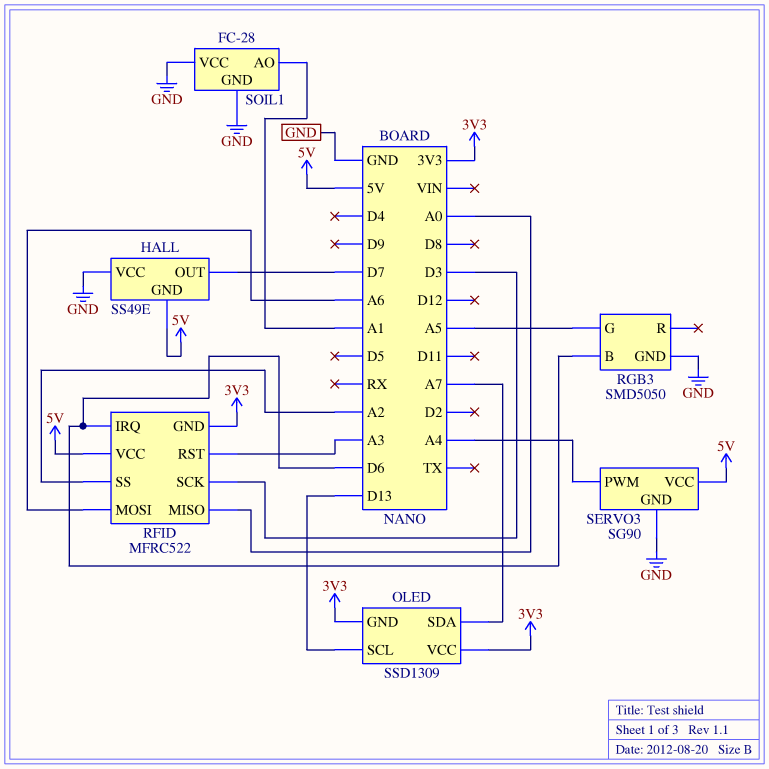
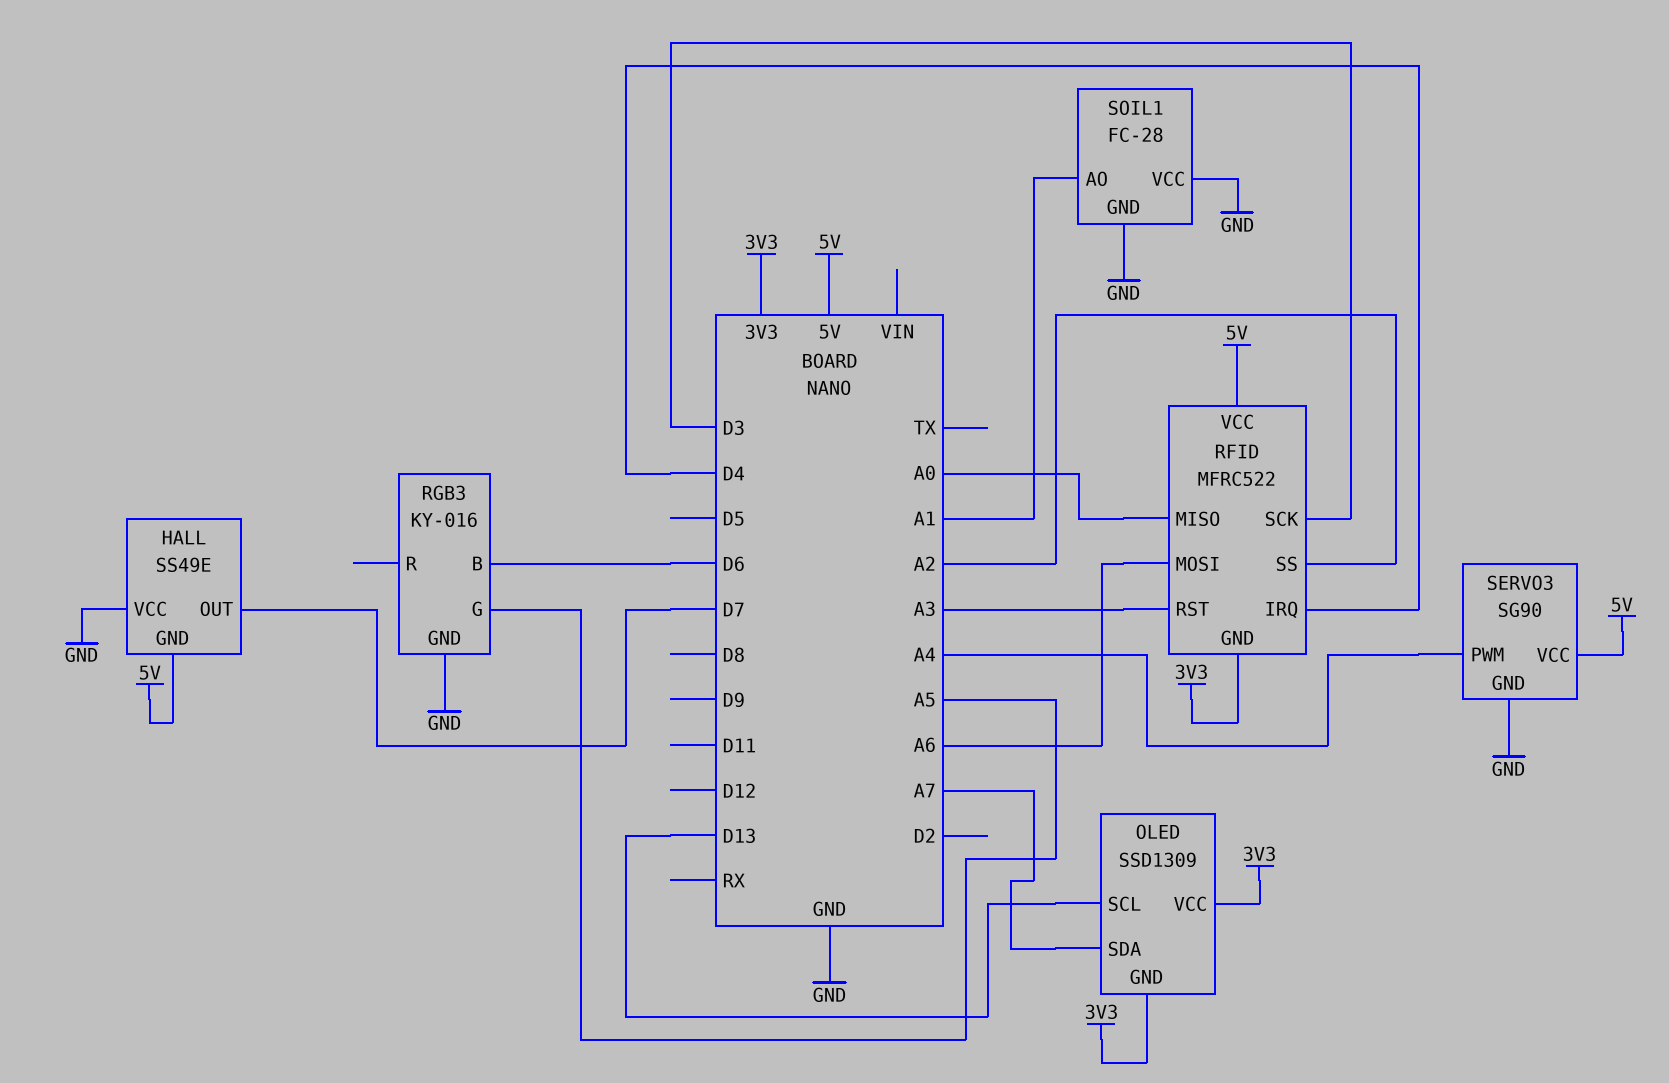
RFID pin IRQ: D6 -> D4
RGB3: SMD5050 -> KY-016

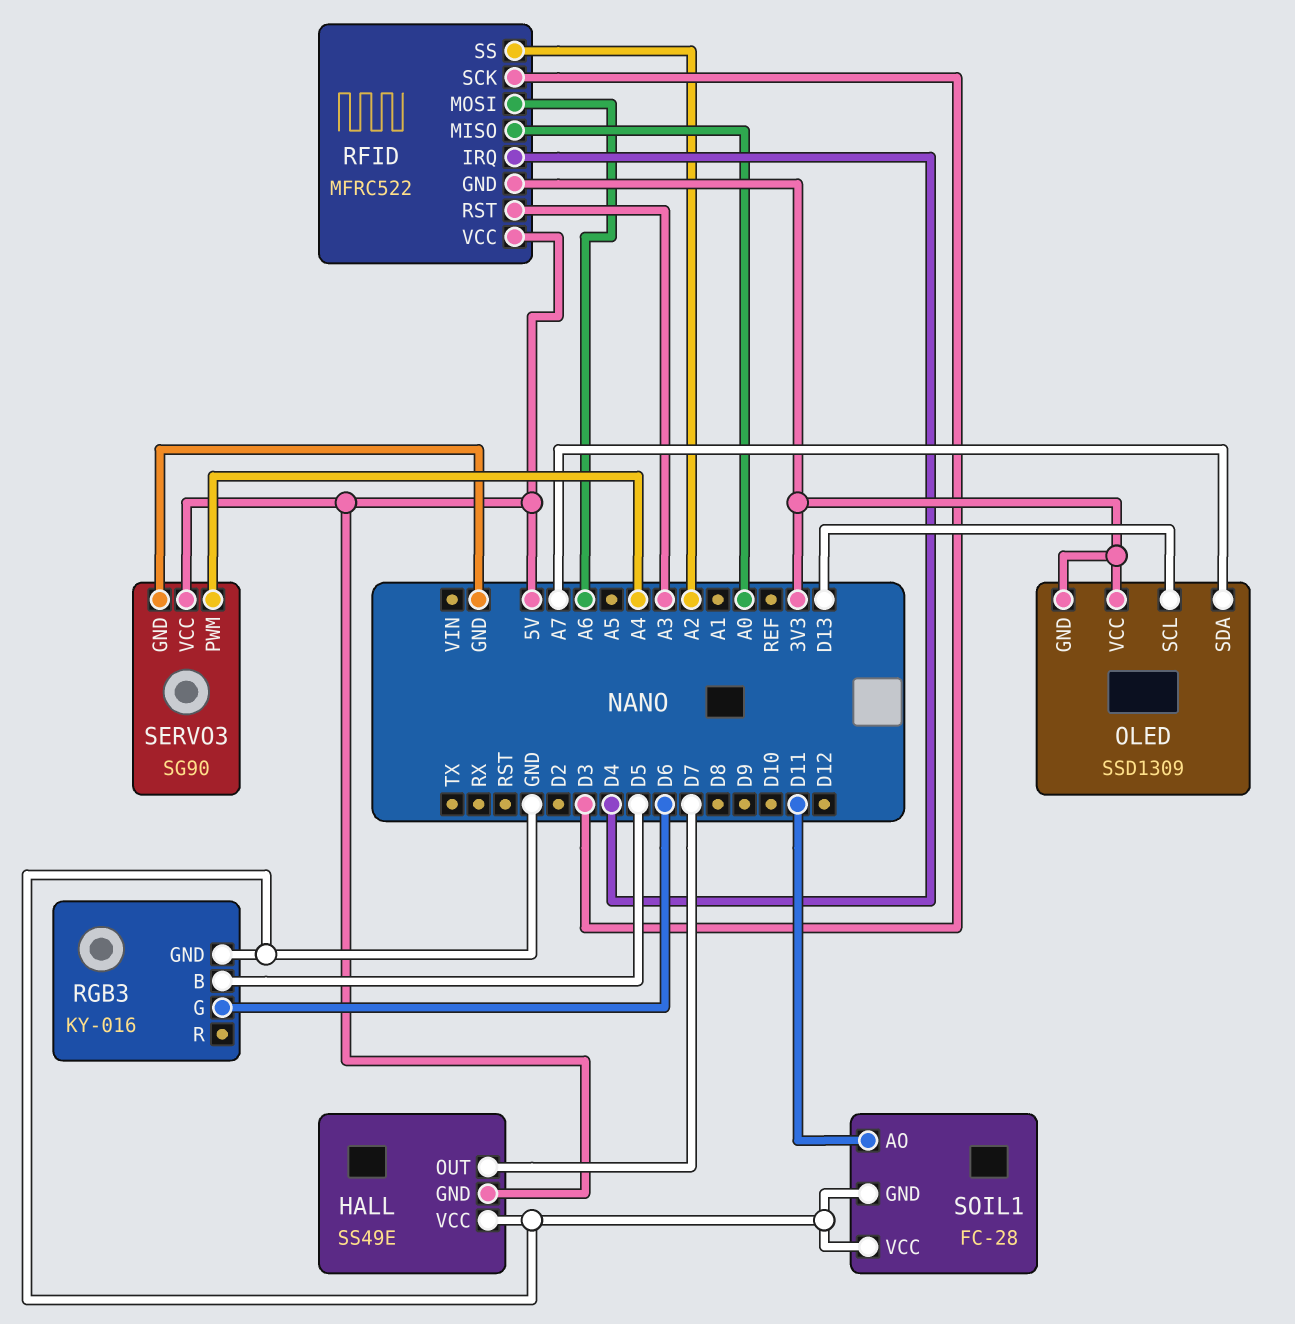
RGB3 pin B: D6 -> D5
RGB3 pin G: A5 -> D6
SOIL1 pin AO: A1 -> D11

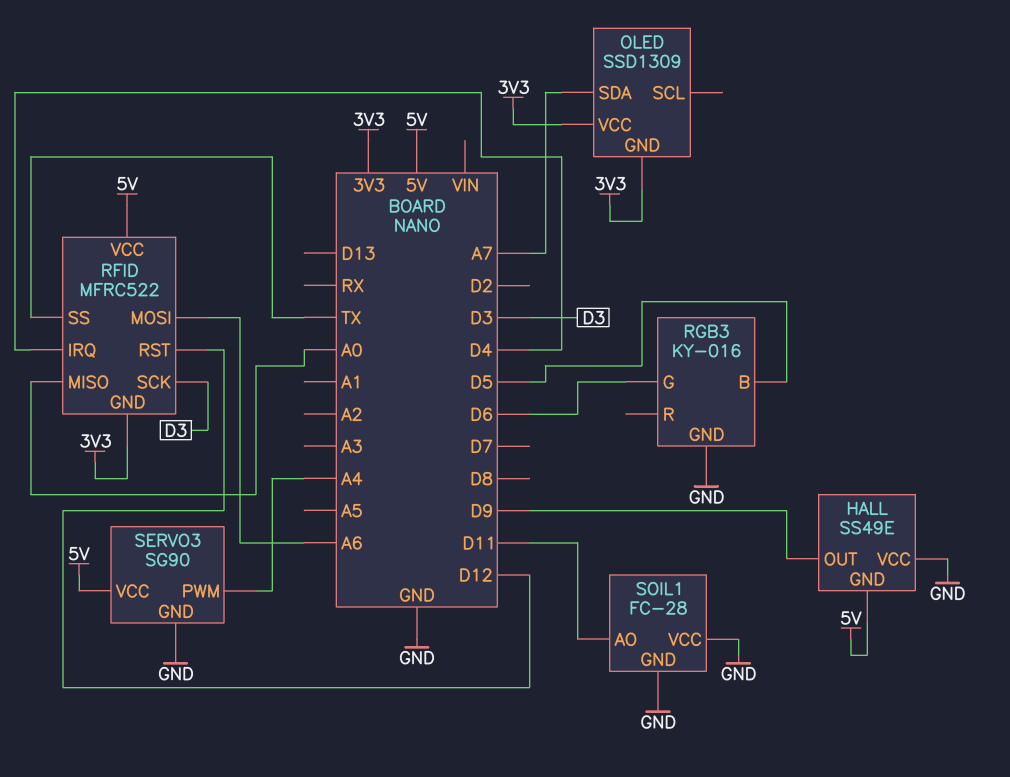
HALL pin OUT: D7 -> D9
OLED pin SCL: D13 -> none
RFID pin RST: A3 -> D12
RFID pin SS: A2 -> TX

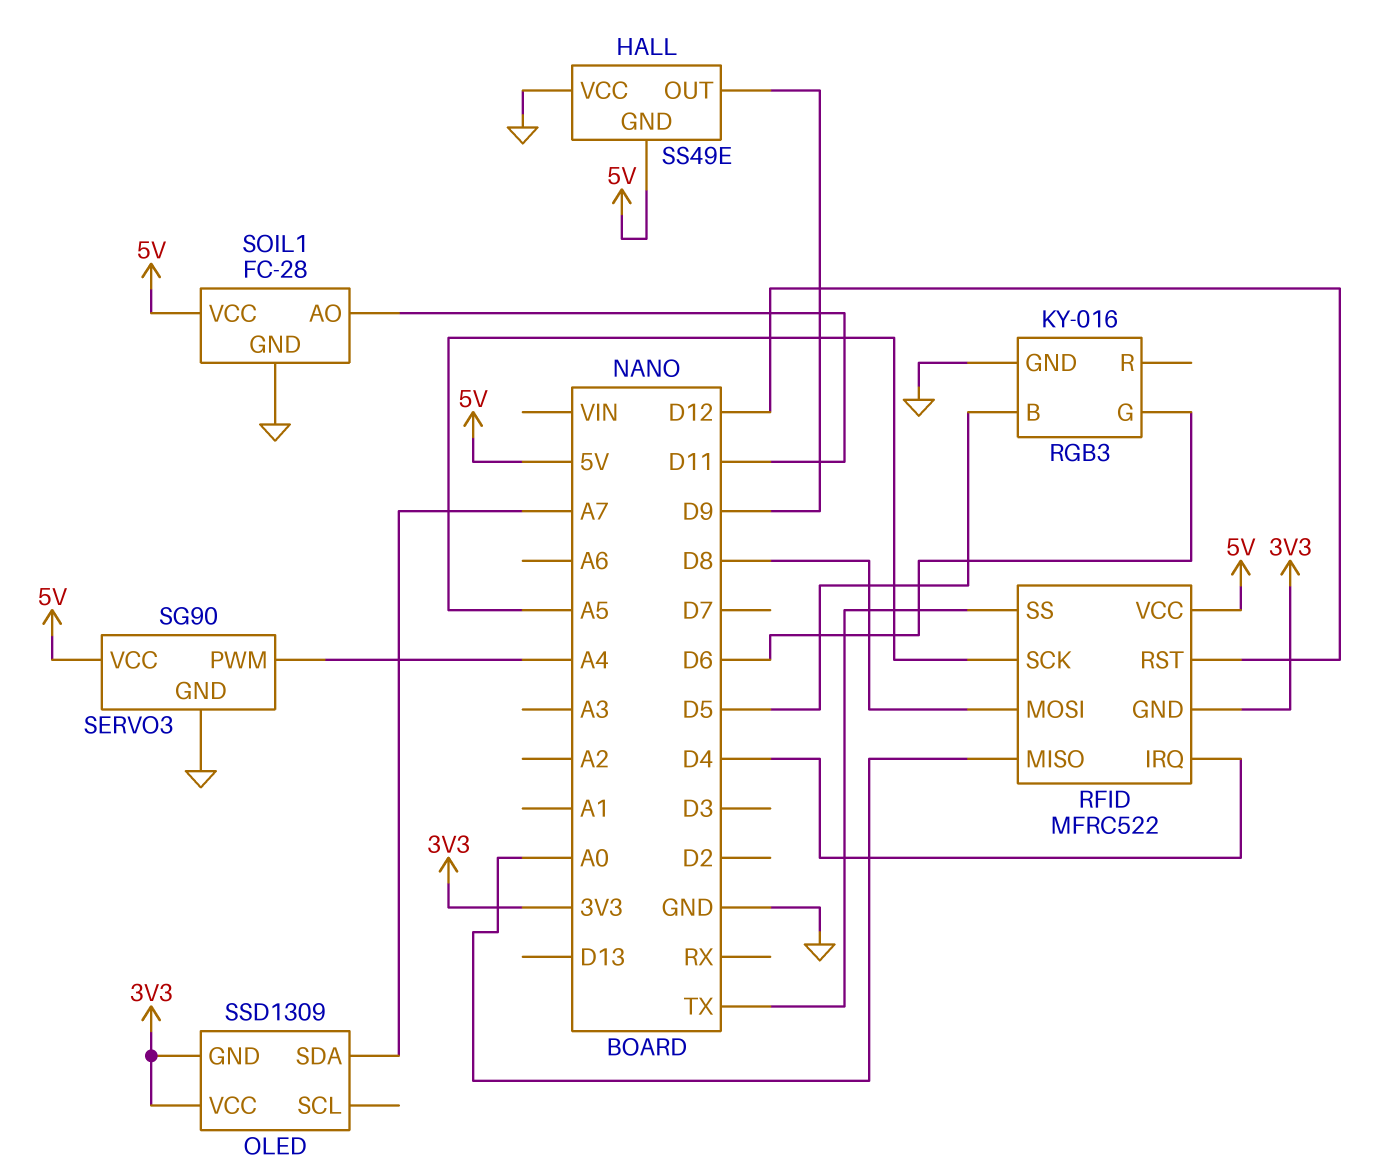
RFID pin MOSI: A6 -> D8
RFID pin SCK: D3 -> A5
SOIL1 pin VCC: GND -> 5V

